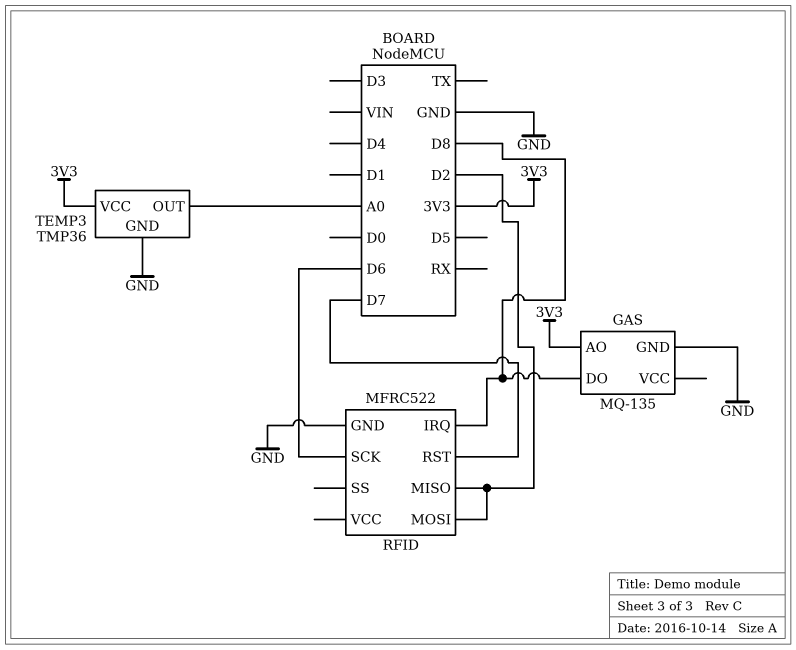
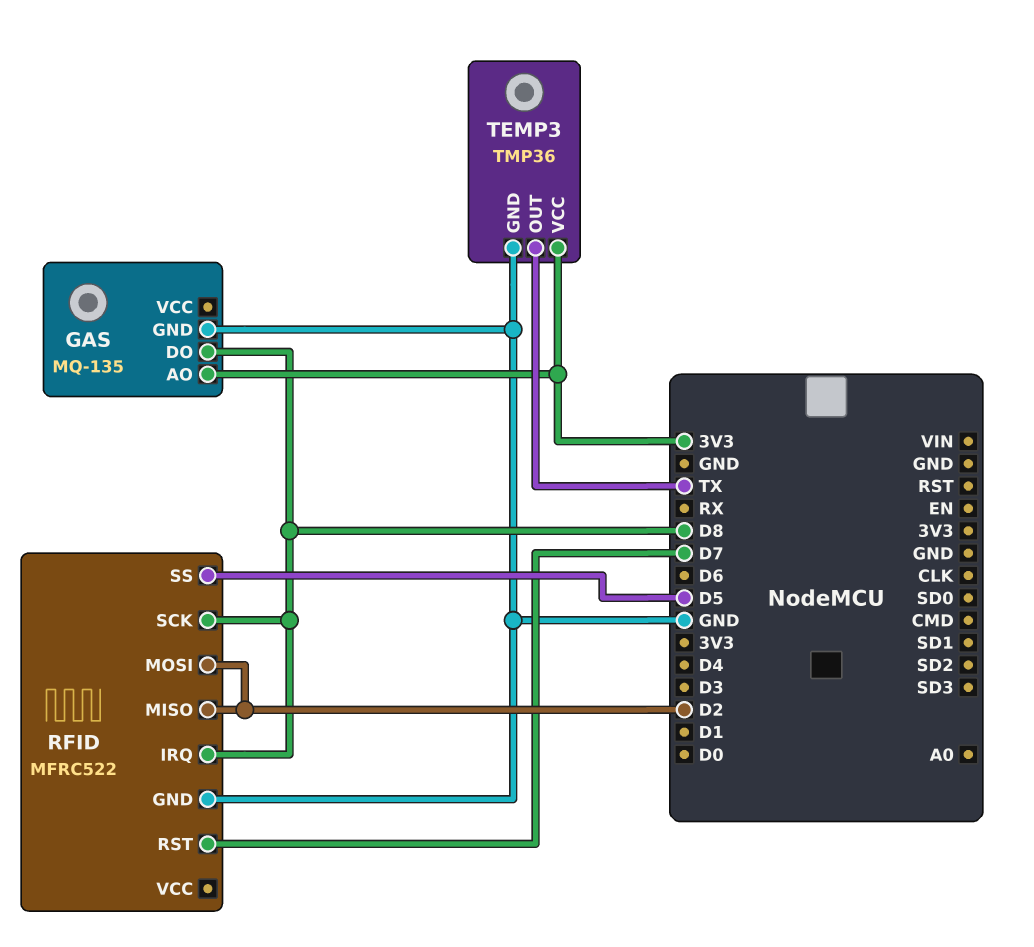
RFID pin SCK: D6 -> D8
RFID pin SS: none -> D5
TEMP3 pin OUT: A0 -> TX

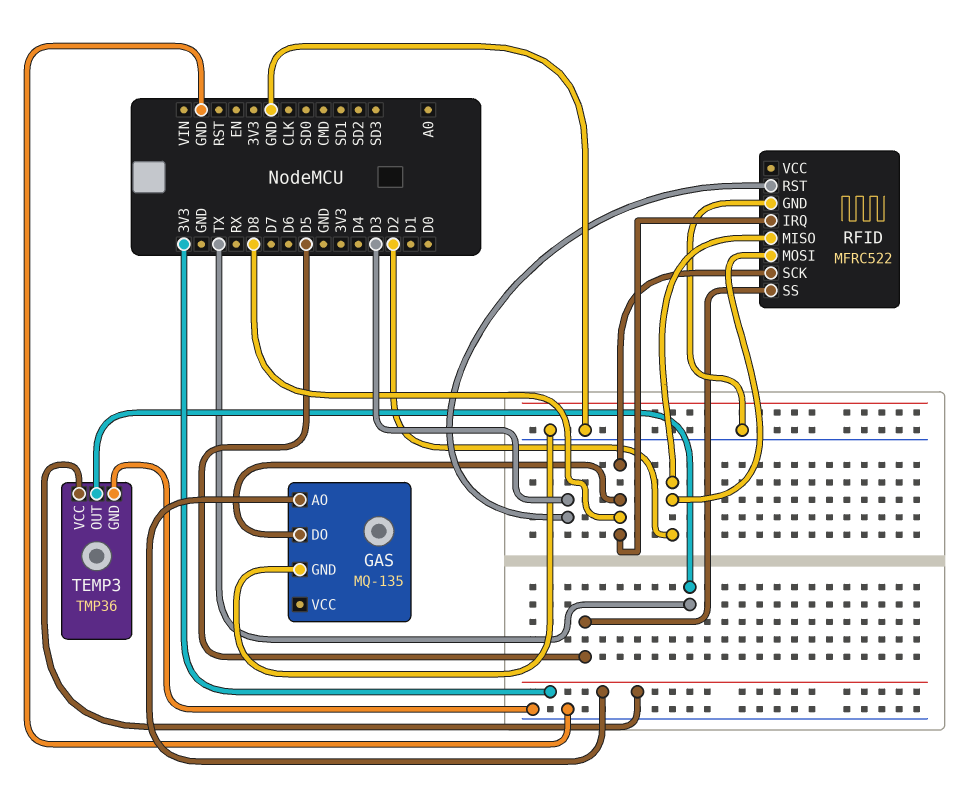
RFID pin RST: D7 -> D3

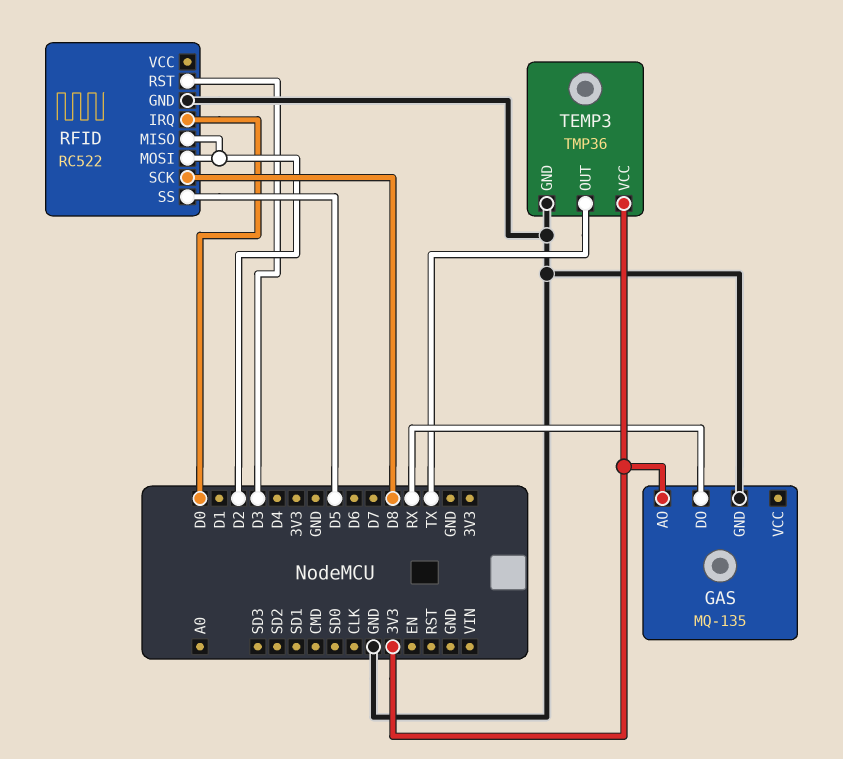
GAS pin DO: D8 -> RX
RFID: MFRC522 -> RC522
RFID pin IRQ: D8 -> D0

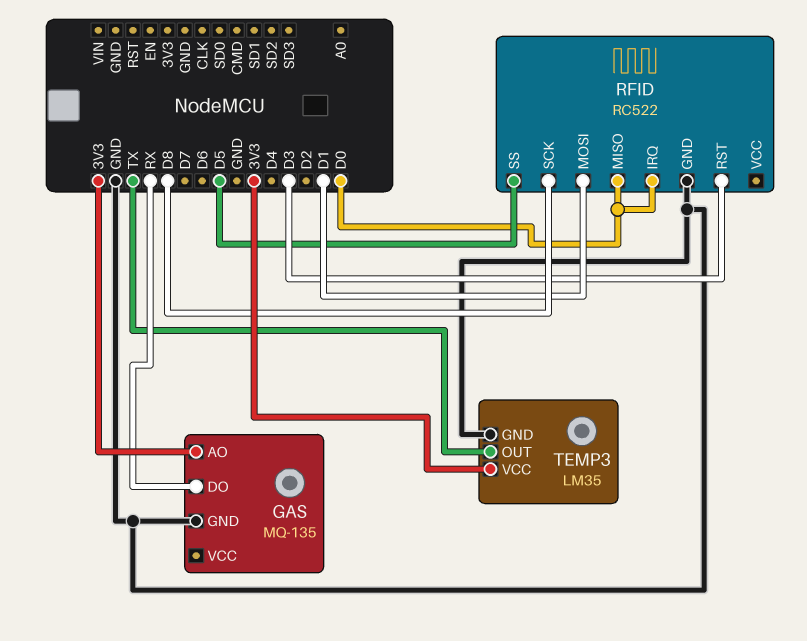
RFID pin MISO: D2 -> D0
RFID pin MOSI: D2 -> D1
TEMP3: TMP36 -> LM35

